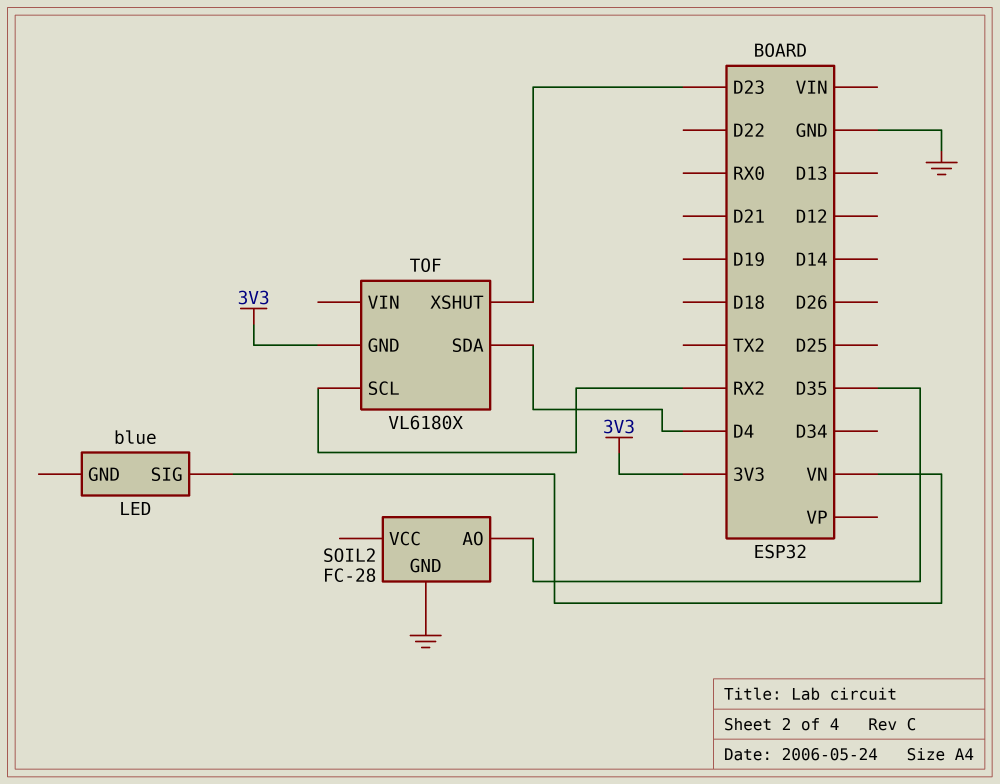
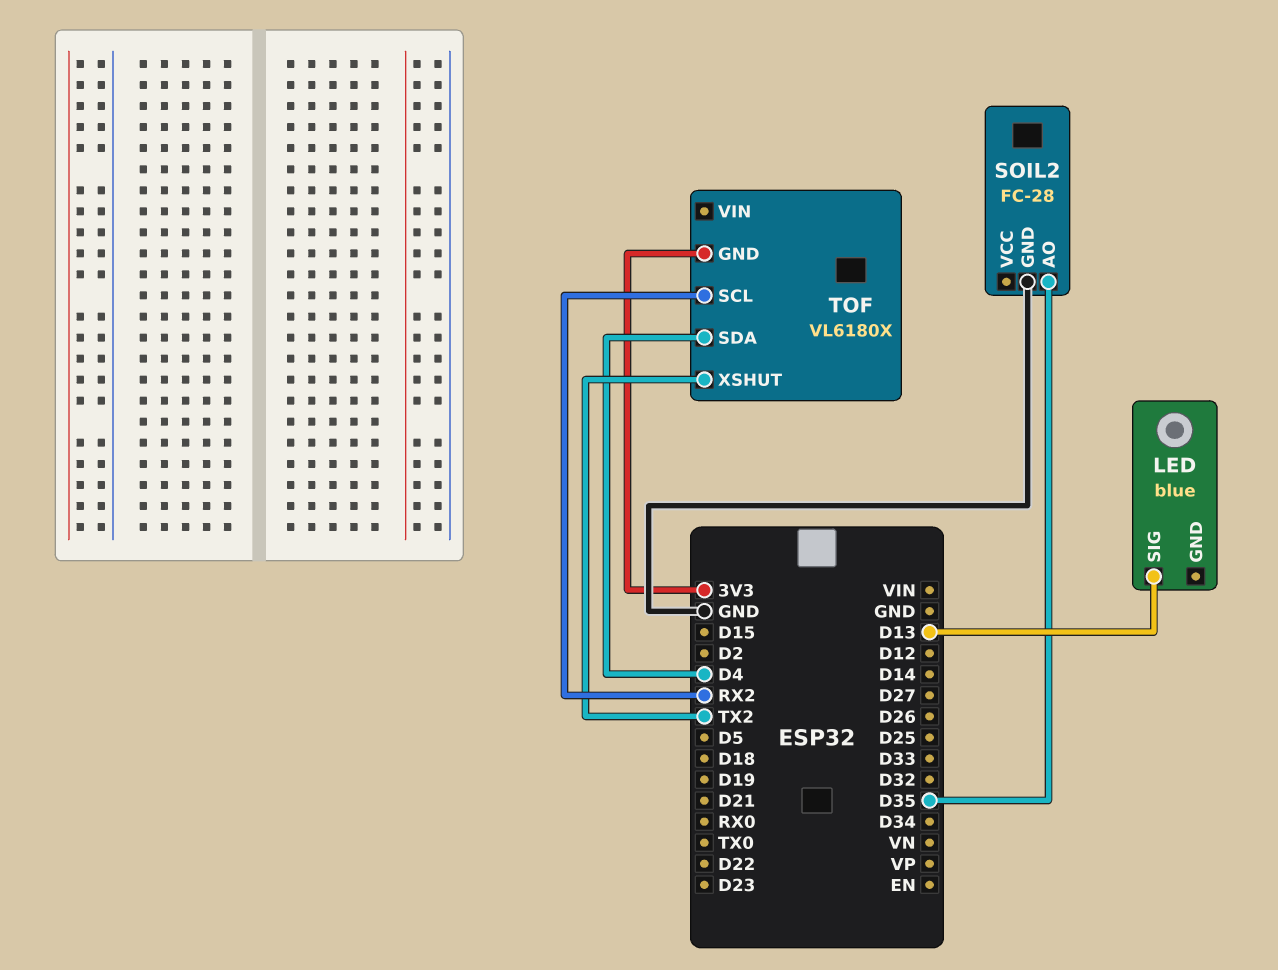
LED pin SIG: VN -> D13
TOF pin XSHUT: D23 -> TX2

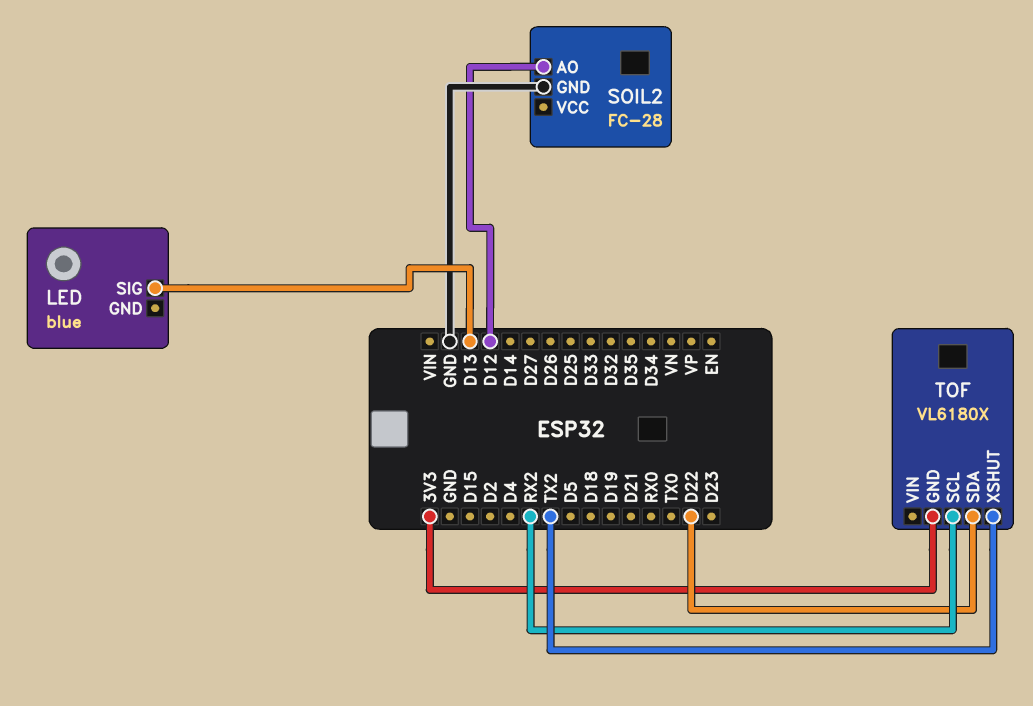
SOIL2 pin AO: D35 -> D12
TOF pin SDA: D4 -> D22

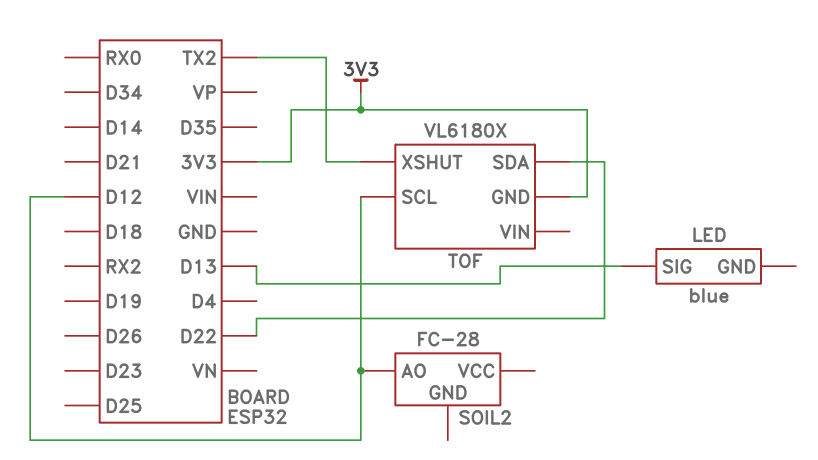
SOIL2 pin GND: GND -> none
TOF pin SCL: RX2 -> D12

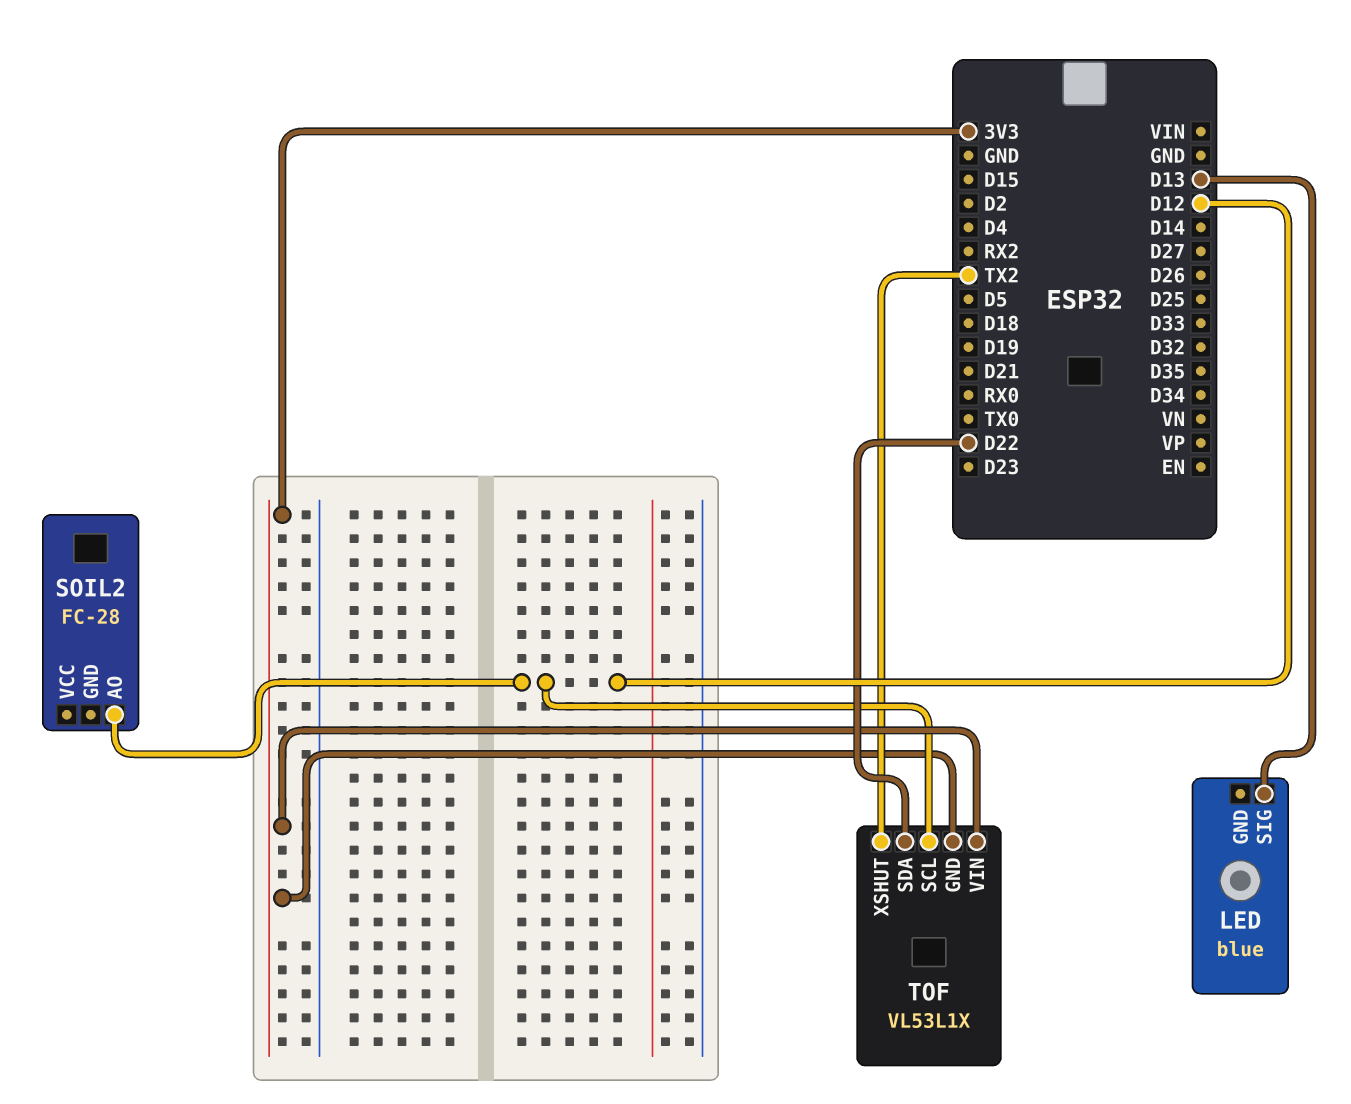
TOF: VL6180X -> VL53L1X
TOF pin VIN: none -> 3V3

